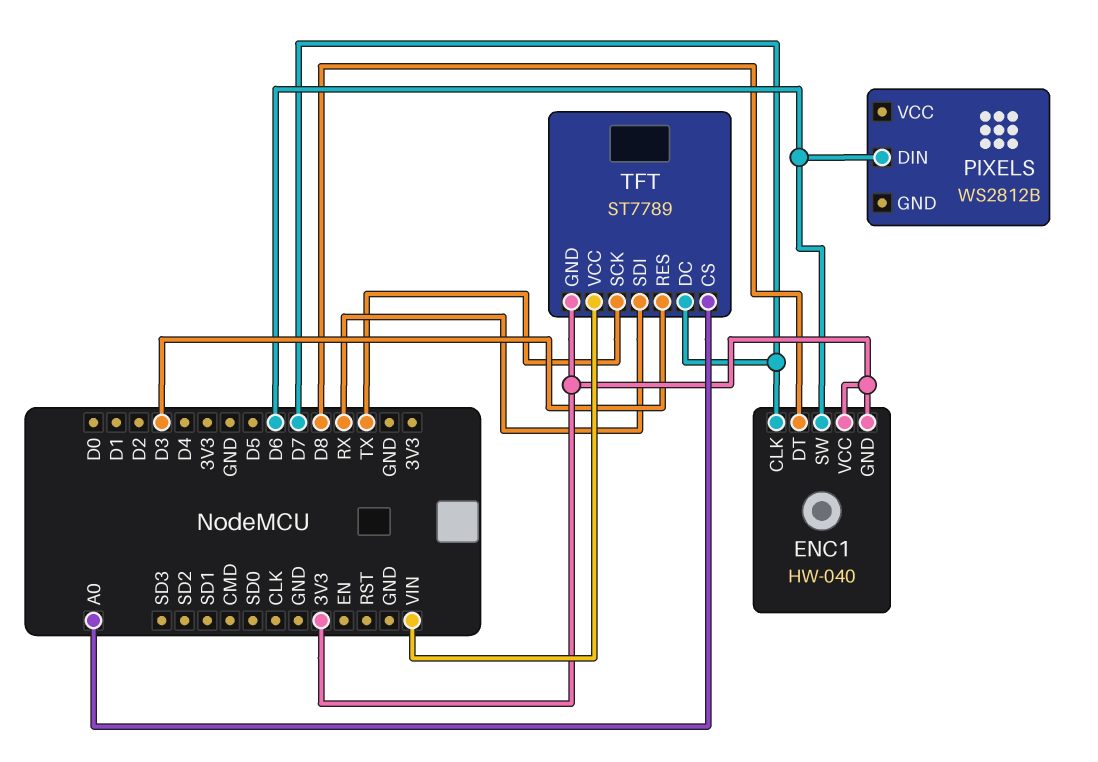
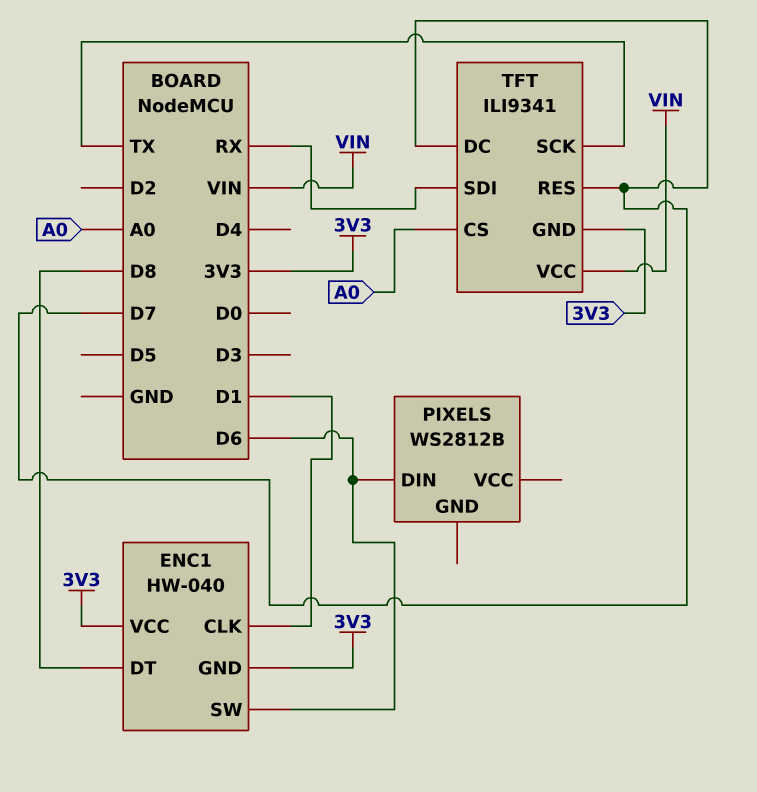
ENC1 pin CLK: D7 -> D1
TFT: ST7789 -> ILI9341
TFT pin RES: D3 -> D7

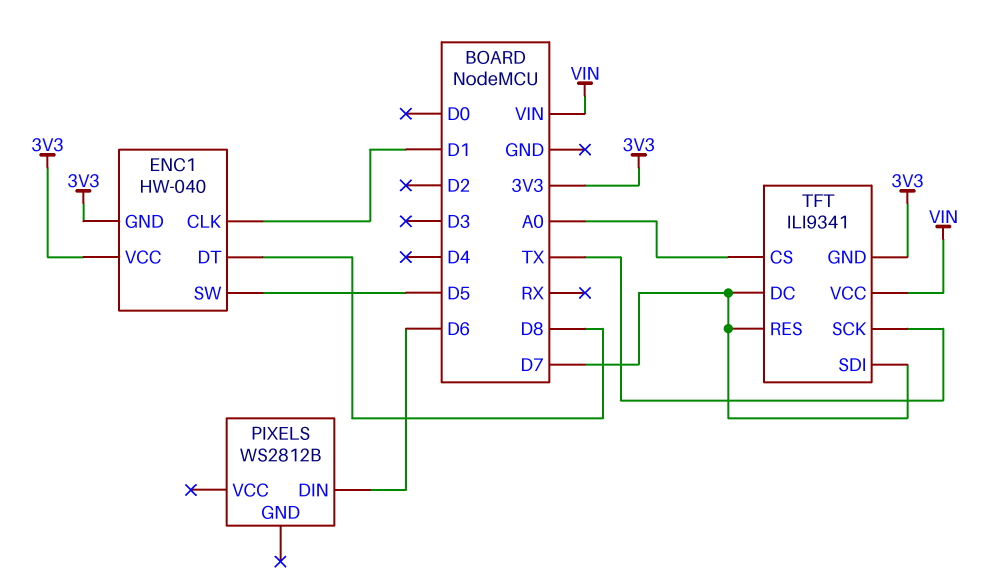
ENC1 pin SW: D6 -> D5
TFT pin SDI: RX -> D7

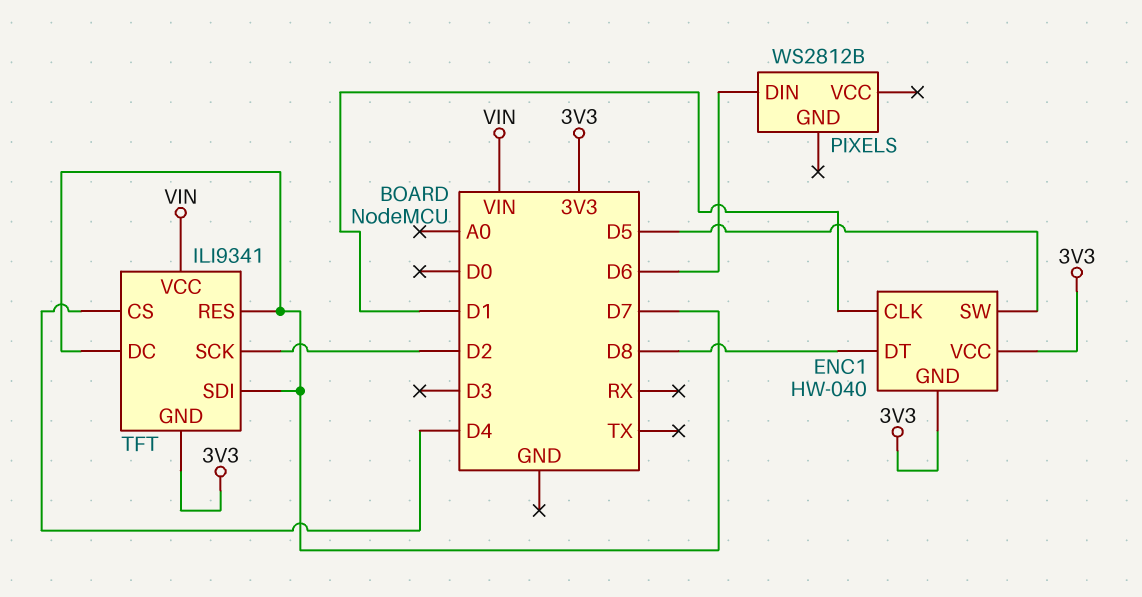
TFT pin CS: A0 -> D4
TFT pin SCK: TX -> D2

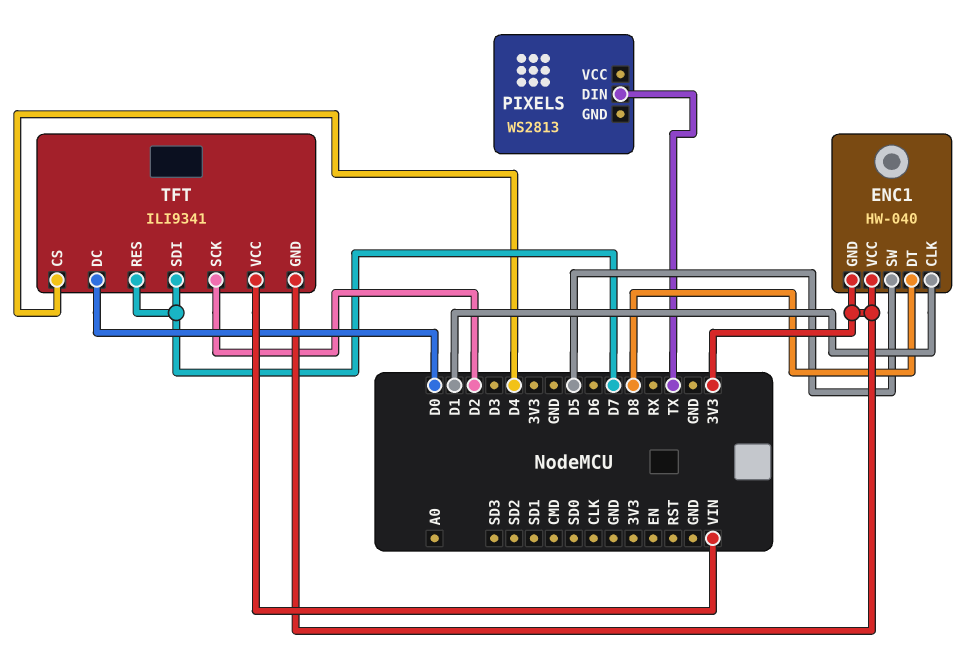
PIXELS: WS2812B -> WS2813
PIXELS pin DIN: D6 -> TX
TFT pin DC: D7 -> D0

